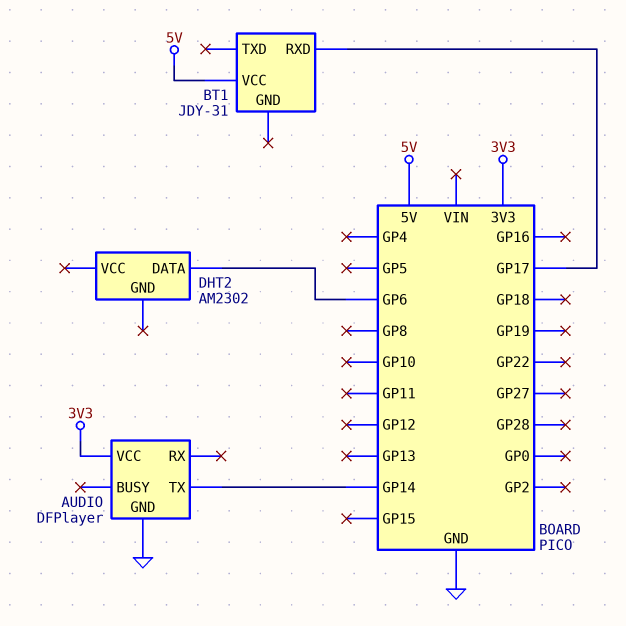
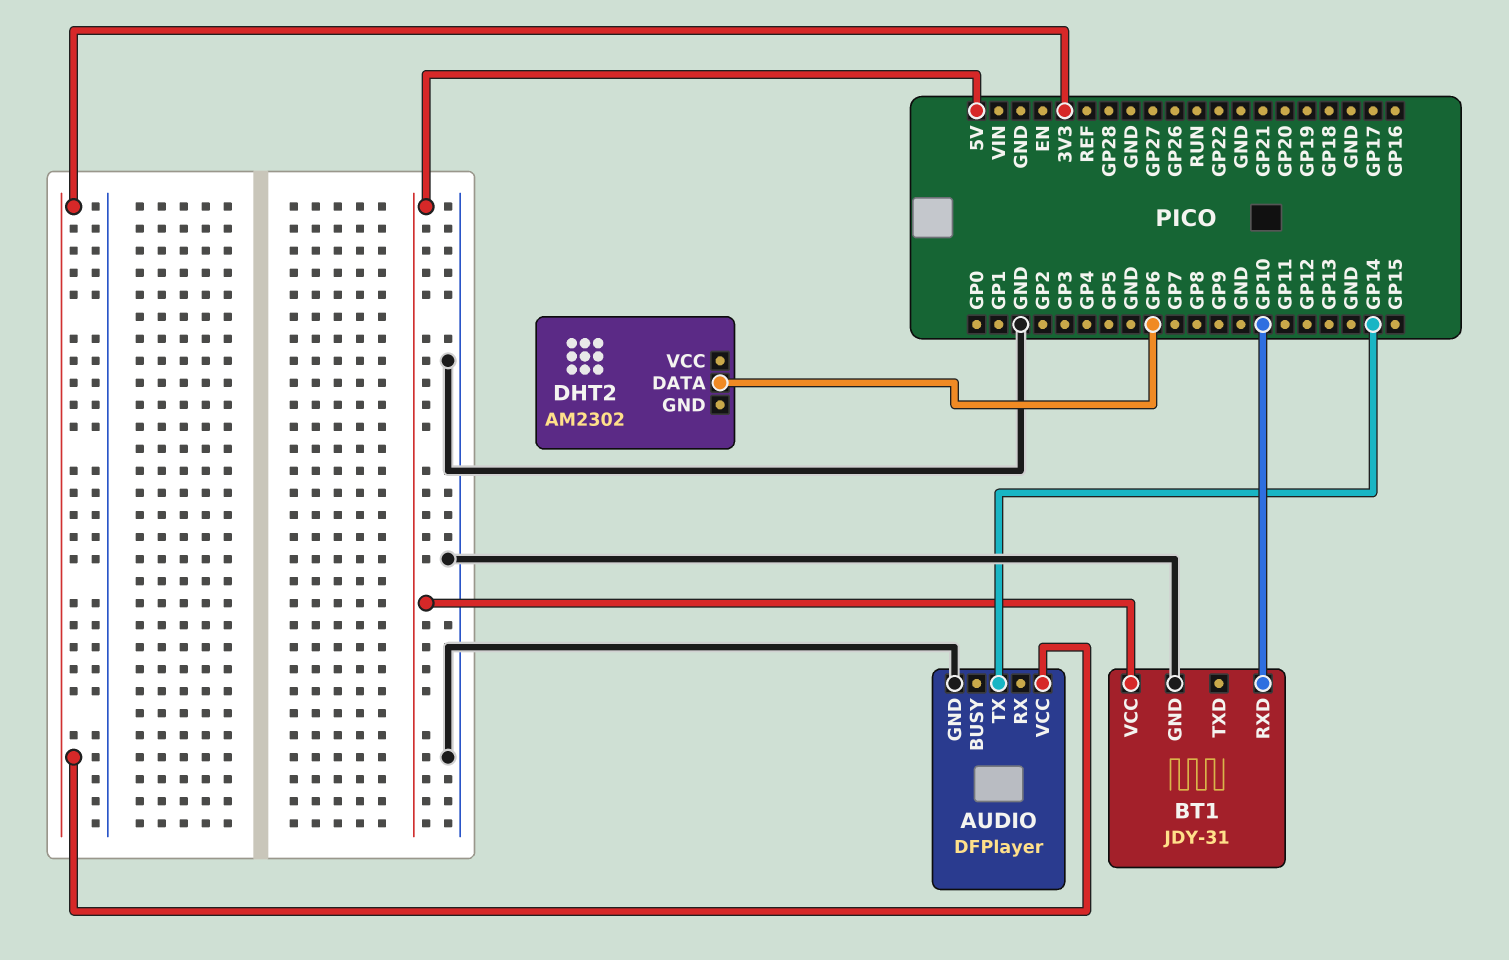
BT1 pin GND: none -> GND
BT1 pin RXD: GP17 -> GP10

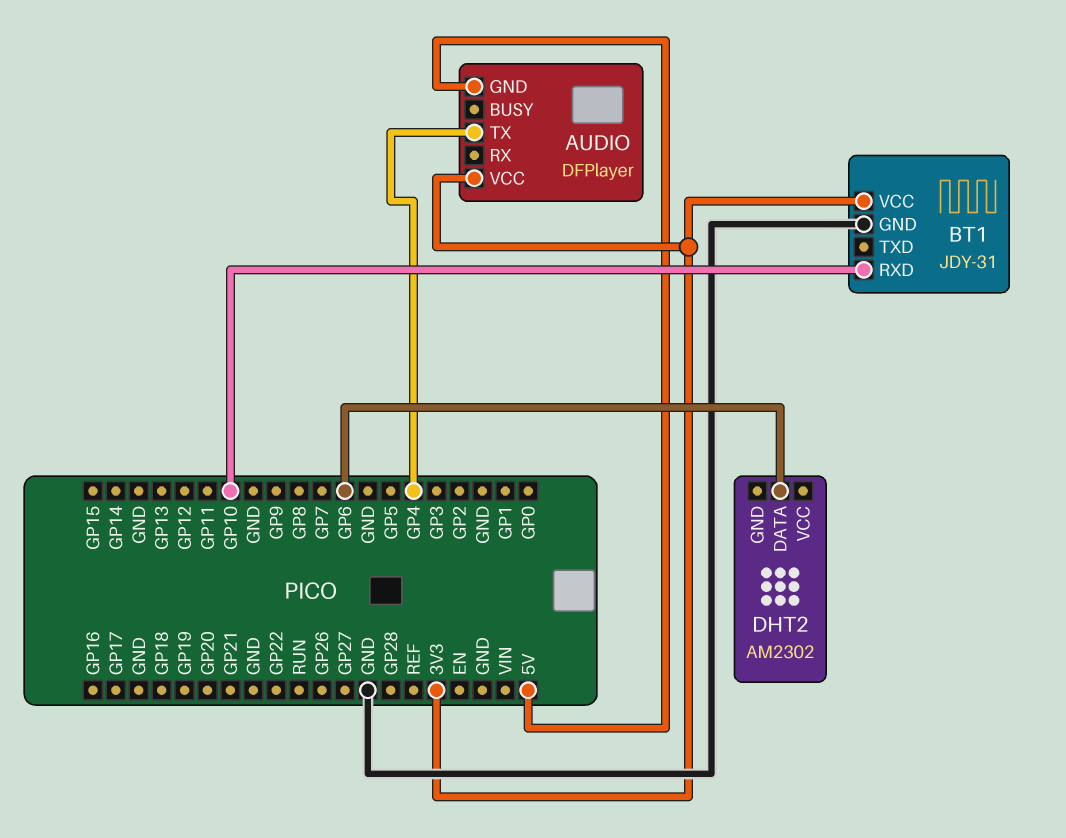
AUDIO pin GND: GND -> 5V
AUDIO pin TX: GP14 -> GP4
BT1 pin VCC: 5V -> 3V3

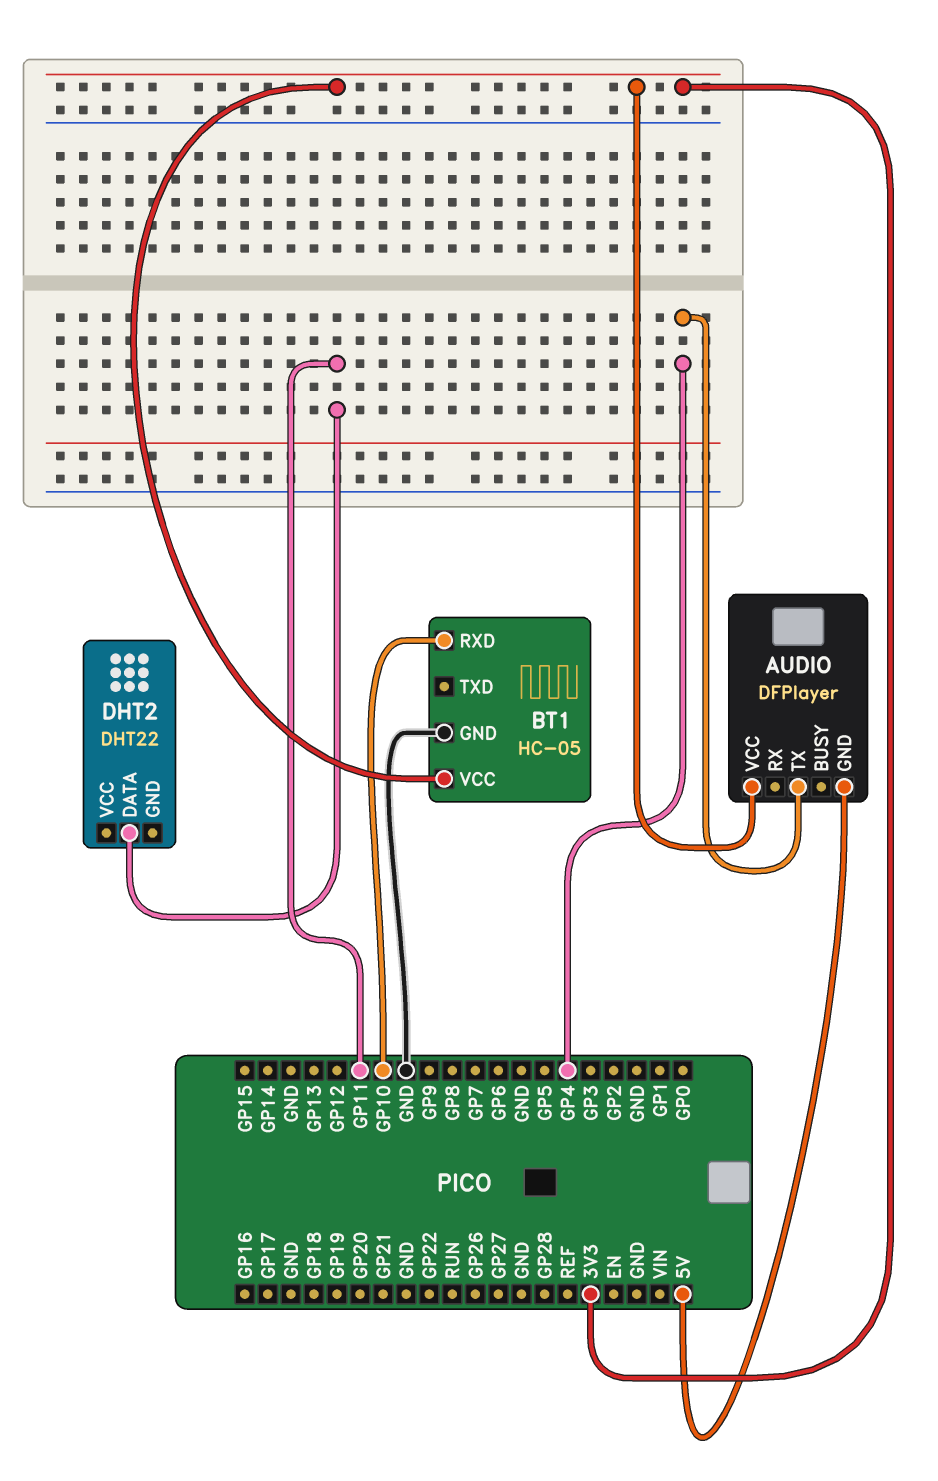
BT1: JDY-31 -> HC-05
DHT2: AM2302 -> DHT22
DHT2 pin DATA: GP6 -> GP11

